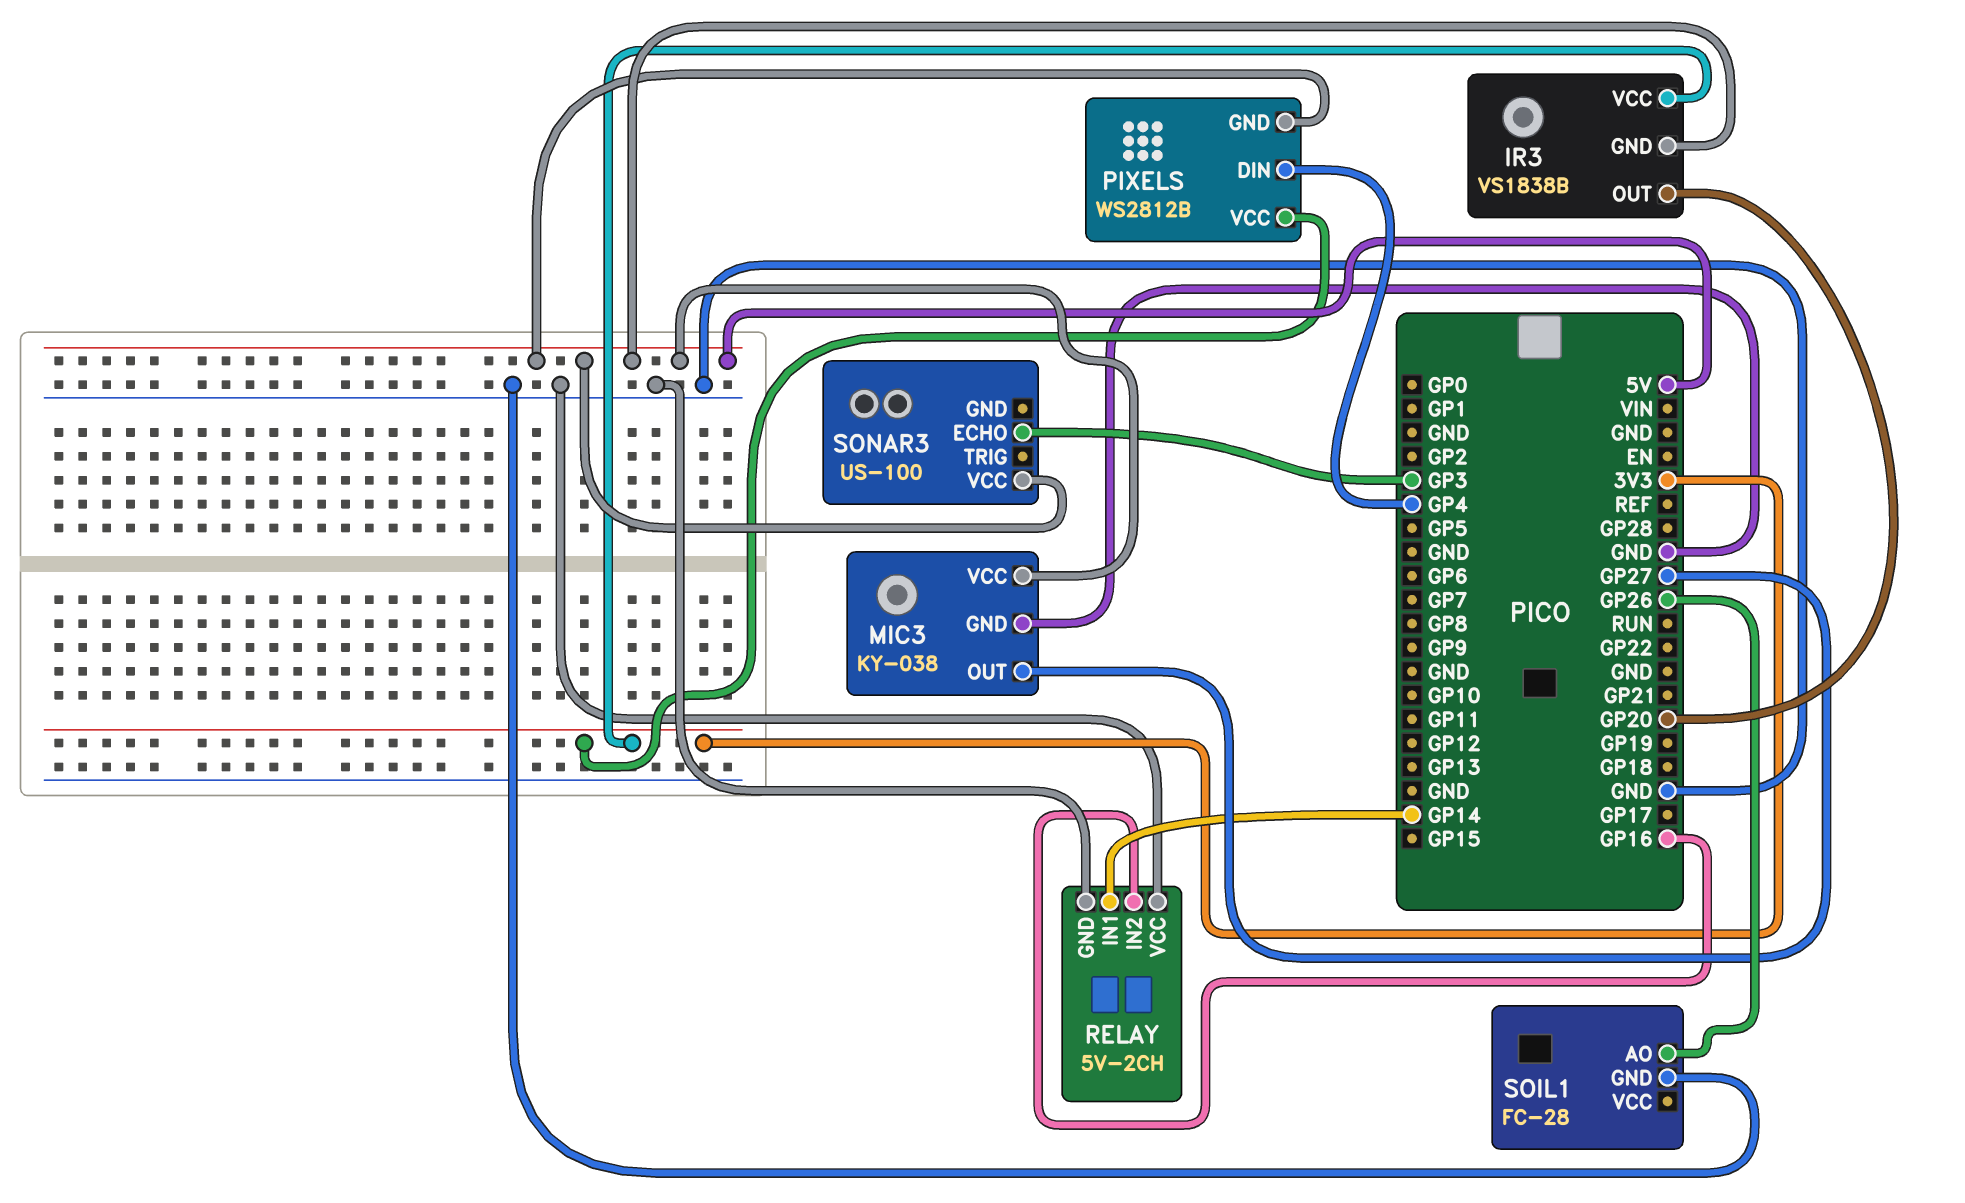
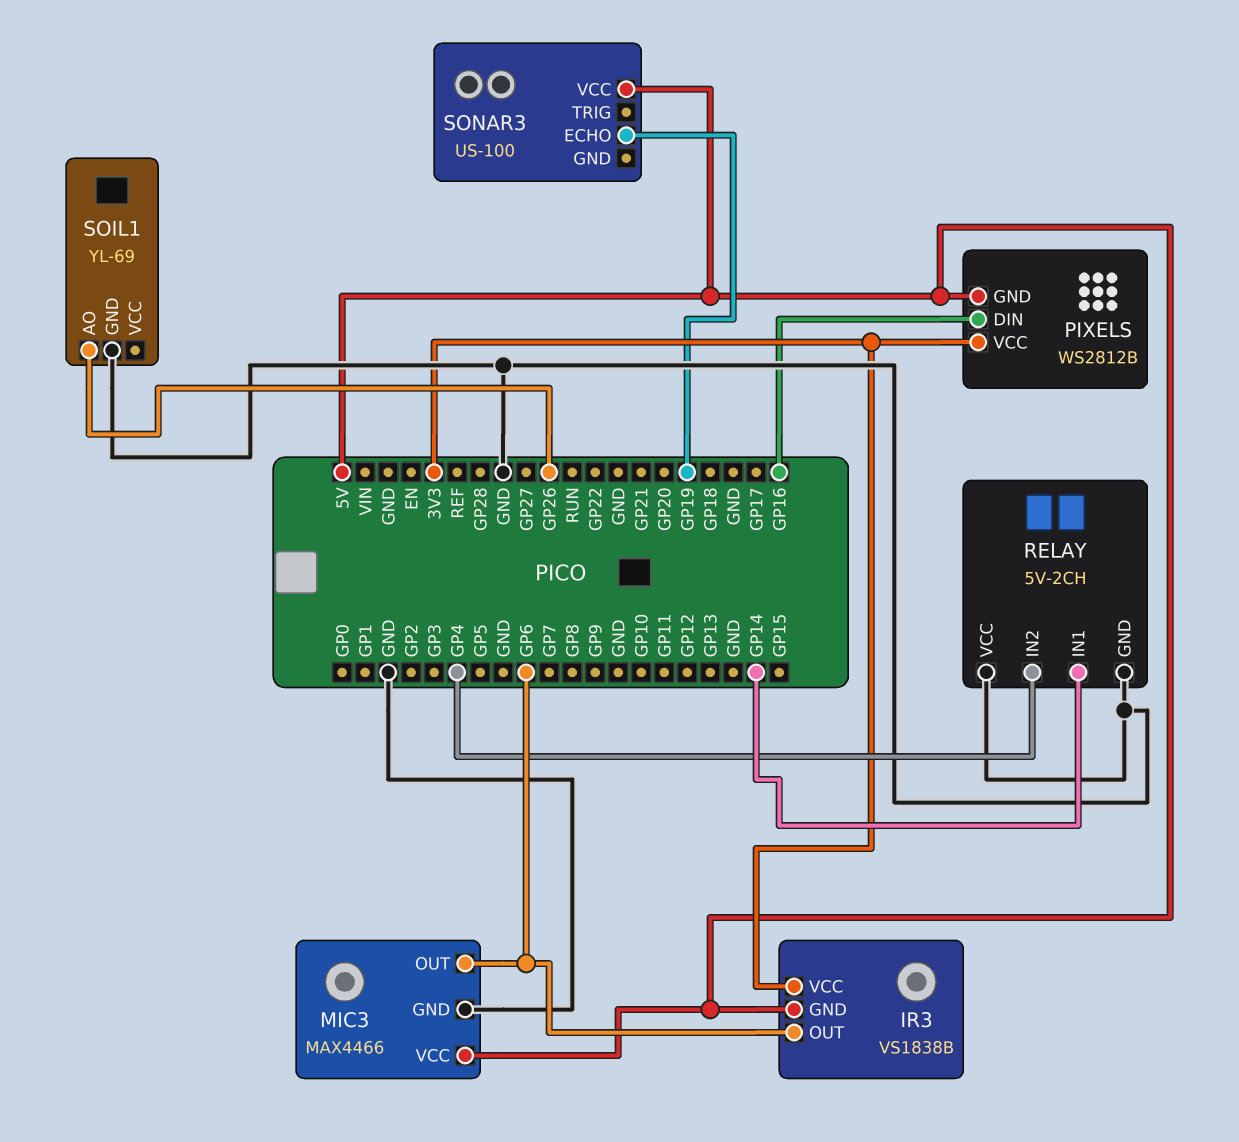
IR3 pin OUT: GP20 -> GP6
MIC3: KY-038 -> MAX4466
MIC3 pin OUT: GP27 -> GP6
PIXELS pin DIN: GP4 -> GP16
RELAY pin IN2: GP16 -> GP4
SOIL1: FC-28 -> YL-69
SONAR3 pin ECHO: GP3 -> GP19

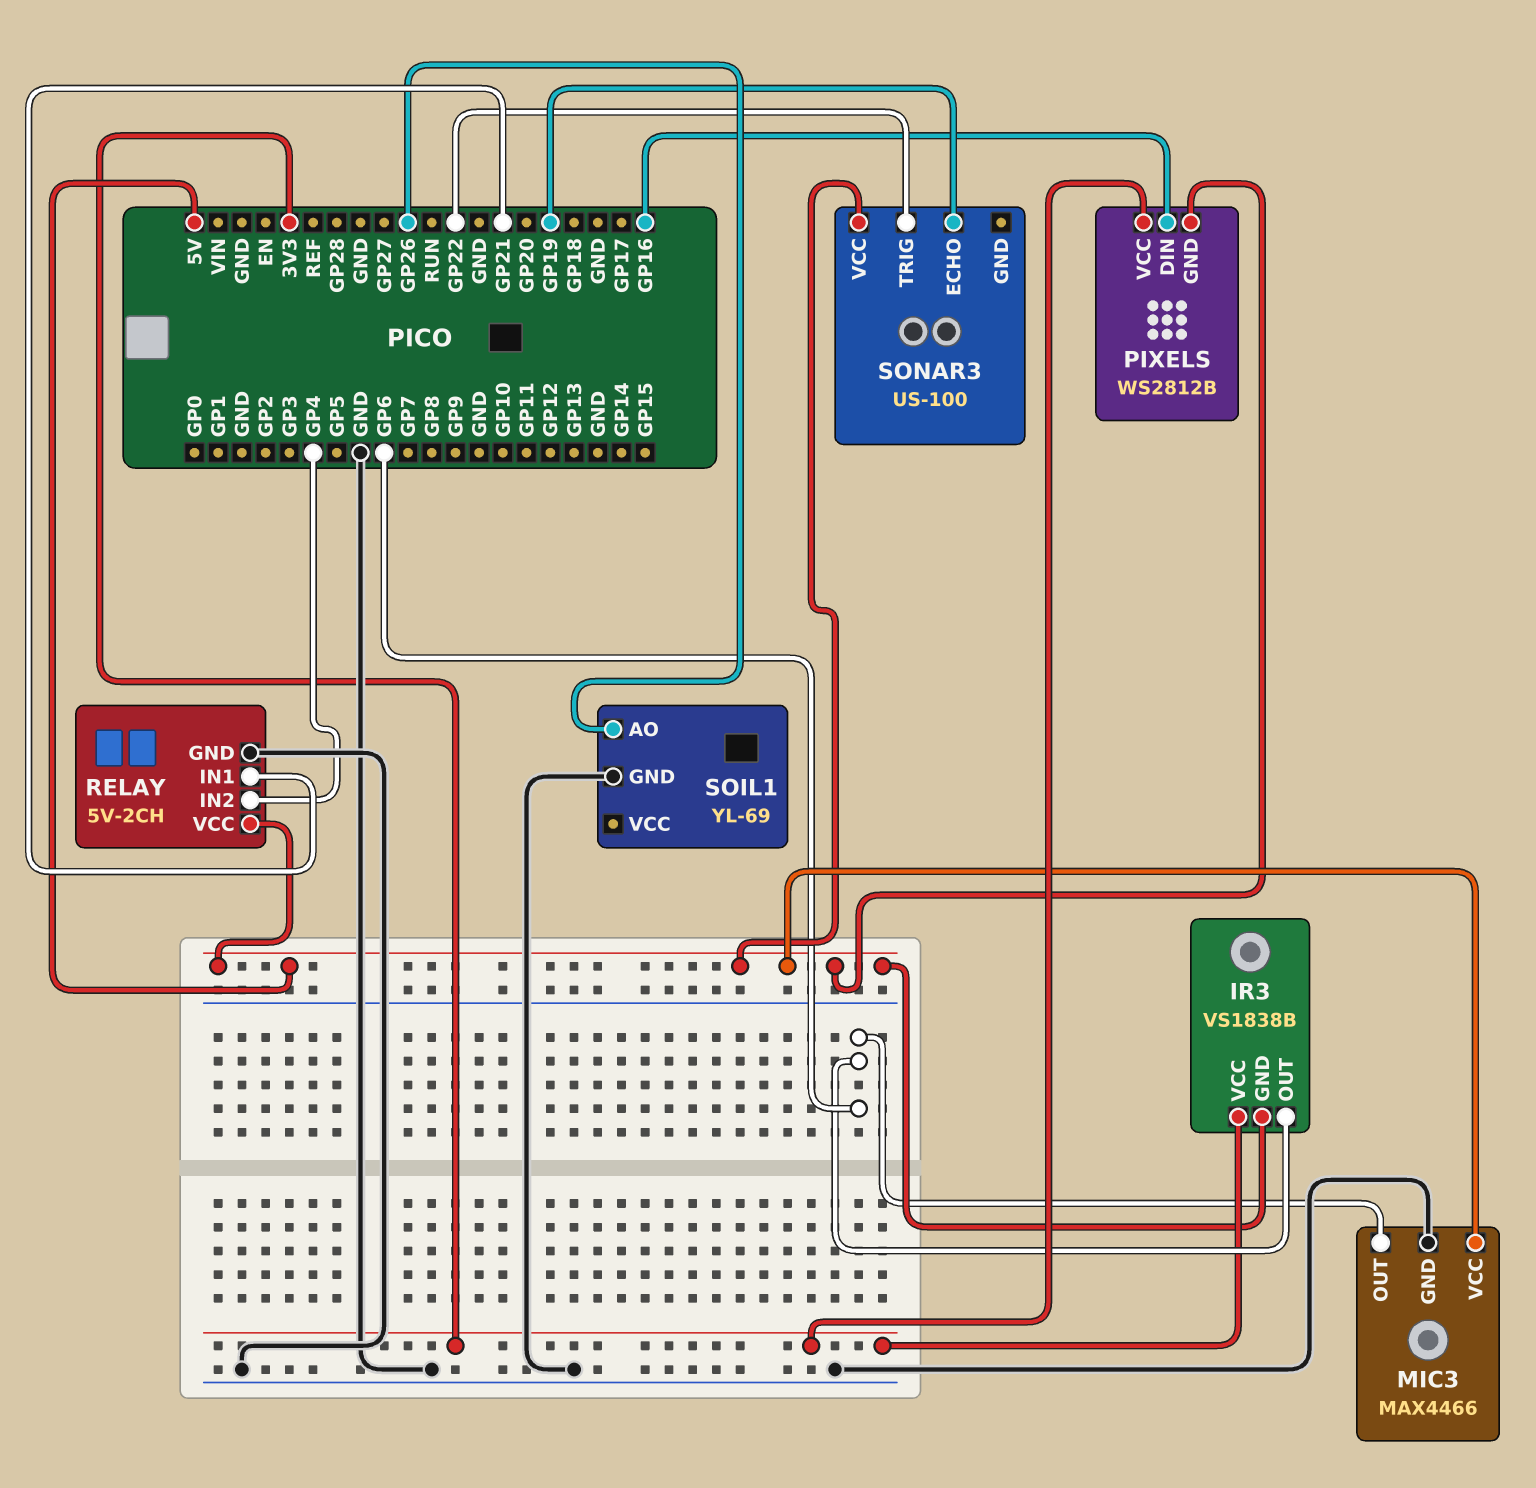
RELAY pin IN1: GP14 -> GP21
RELAY pin VCC: GND -> 5V
SONAR3 pin TRIG: none -> GP22

